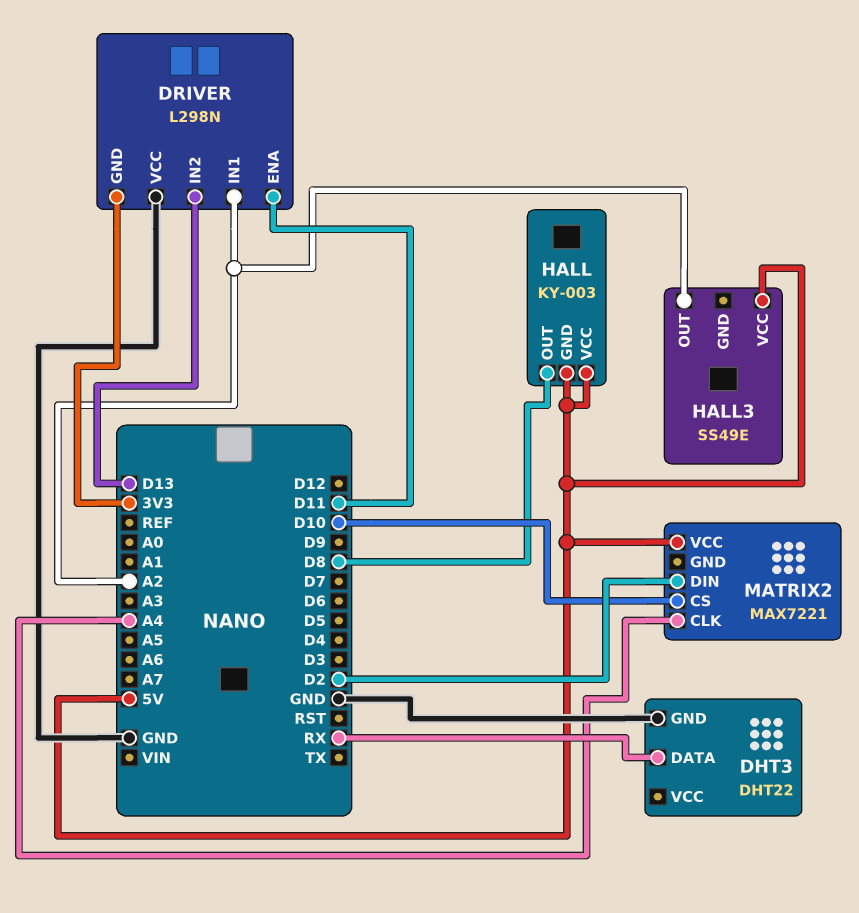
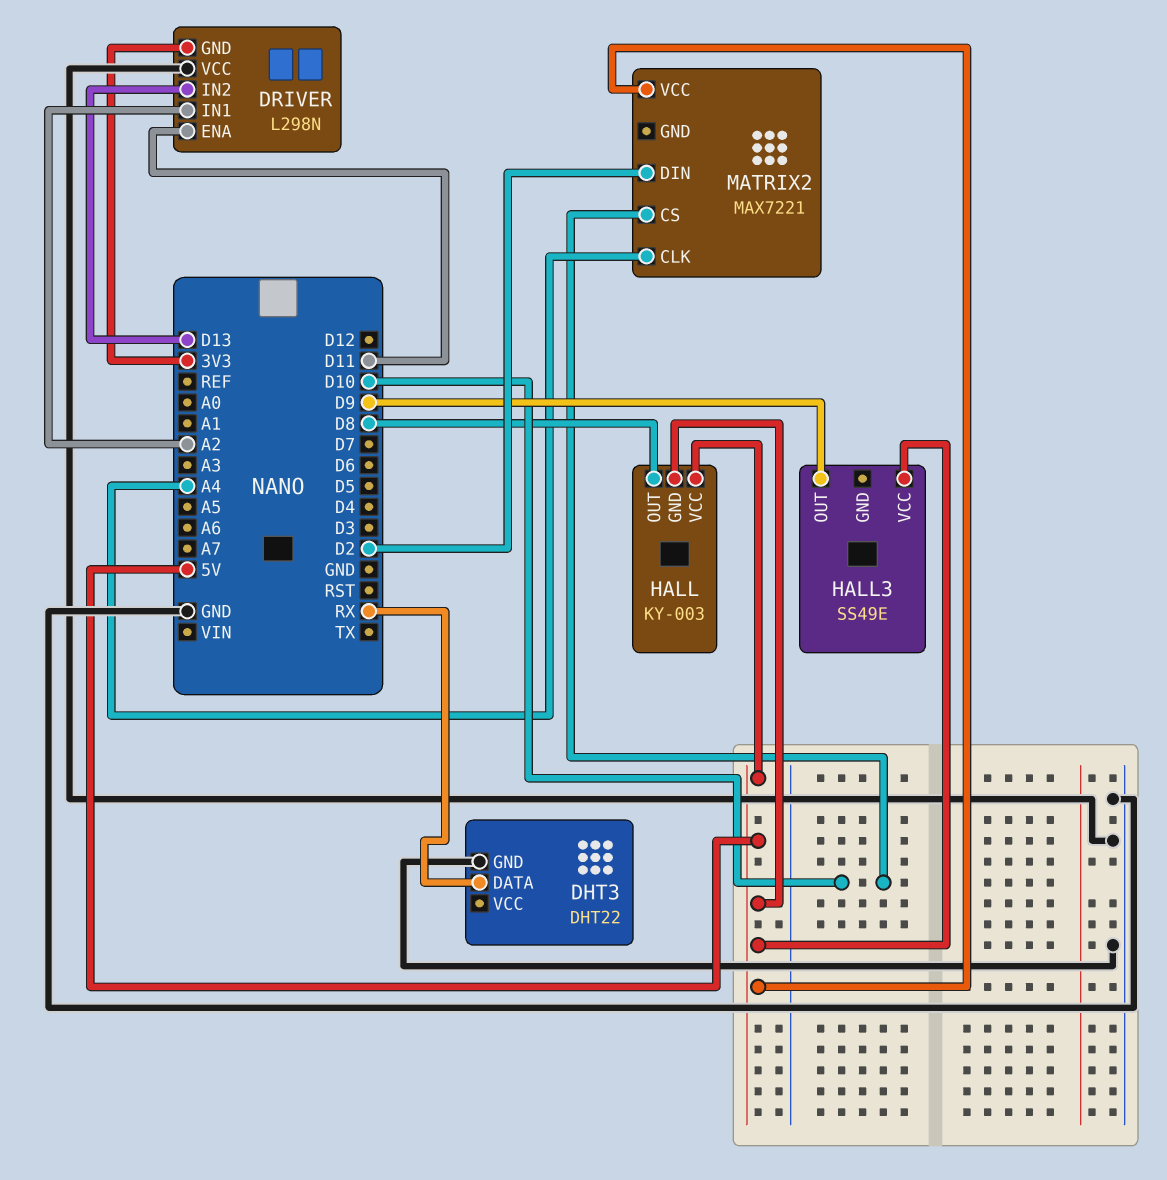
HALL3 pin OUT: A2 -> D9

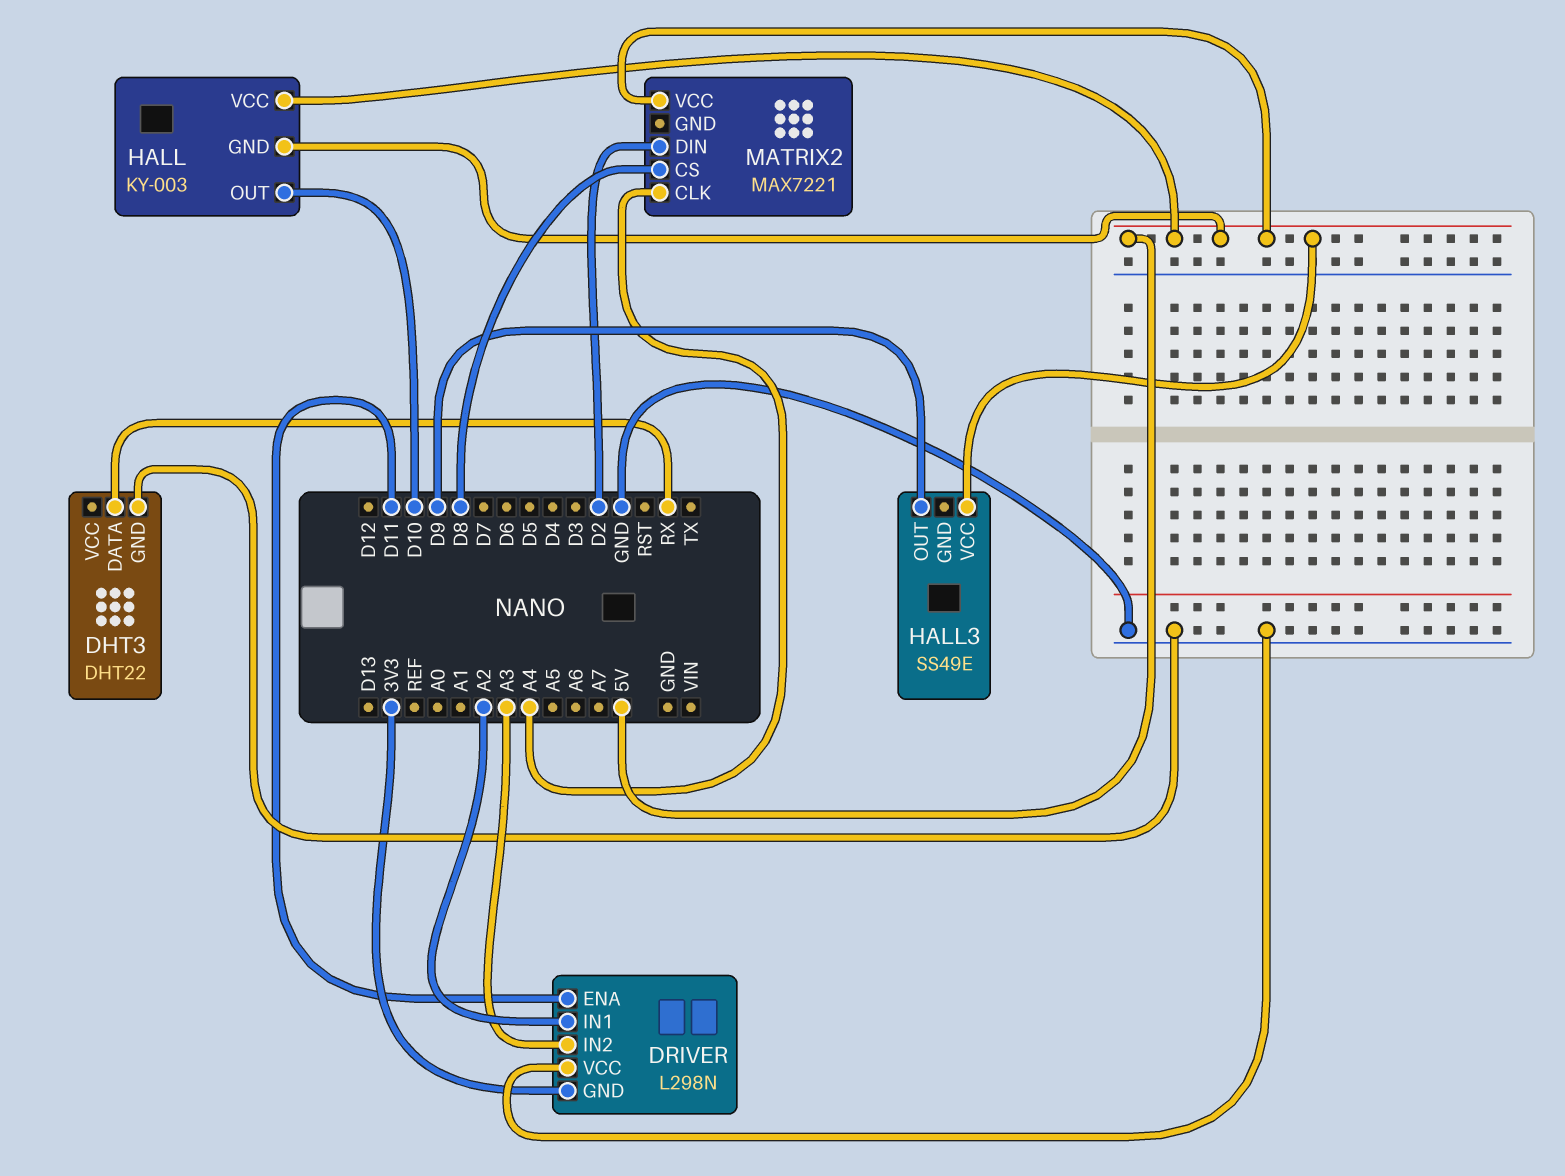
DRIVER pin IN2: D13 -> A3
HALL pin OUT: D8 -> D10
MATRIX2 pin CS: D10 -> D8

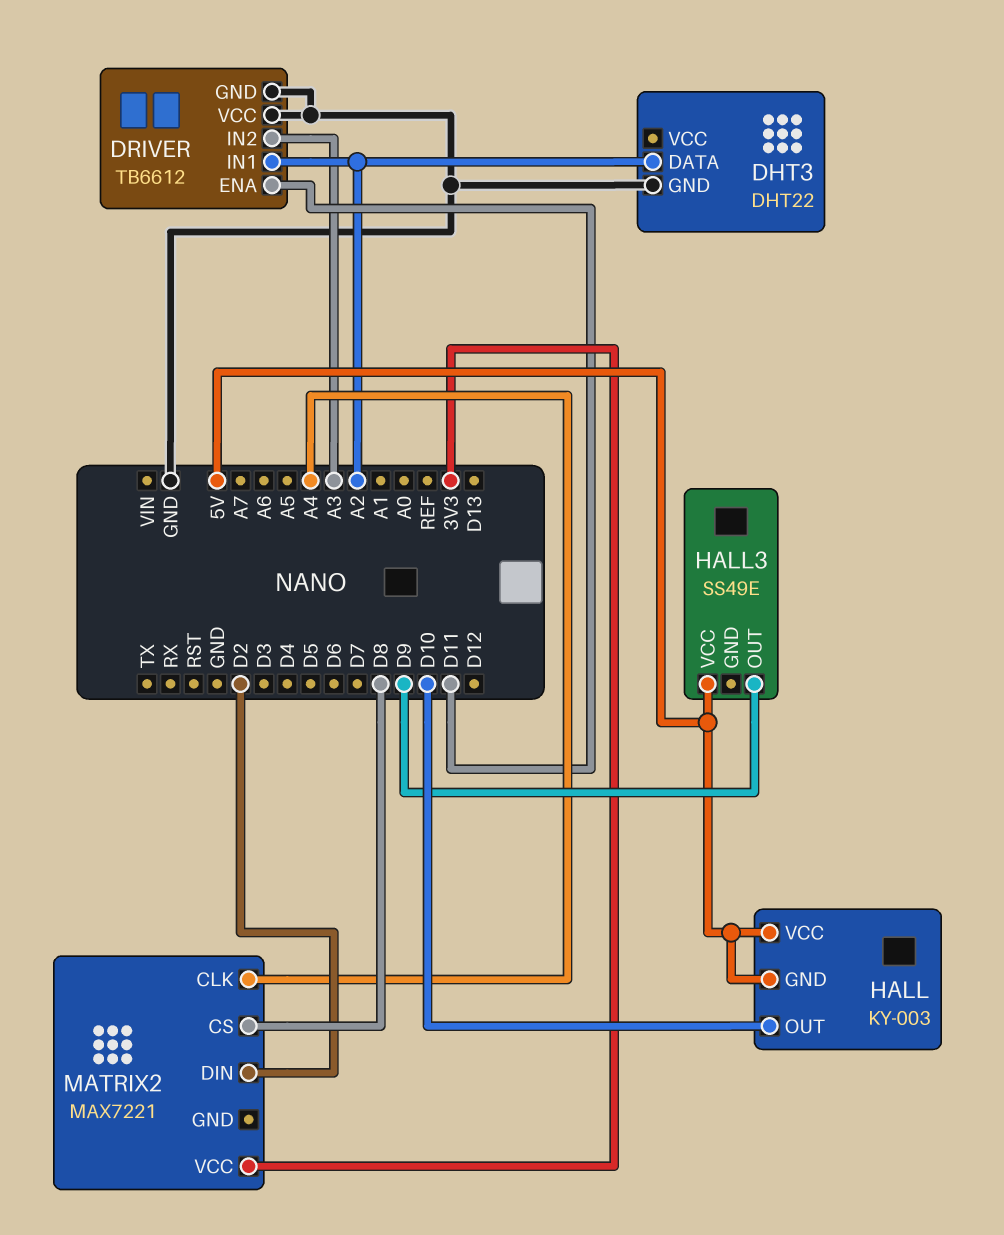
DHT3 pin DATA: RX -> A2
DRIVER: L298N -> TB6612
DRIVER pin GND: 3V3 -> GND
MATRIX2 pin VCC: 5V -> 3V3

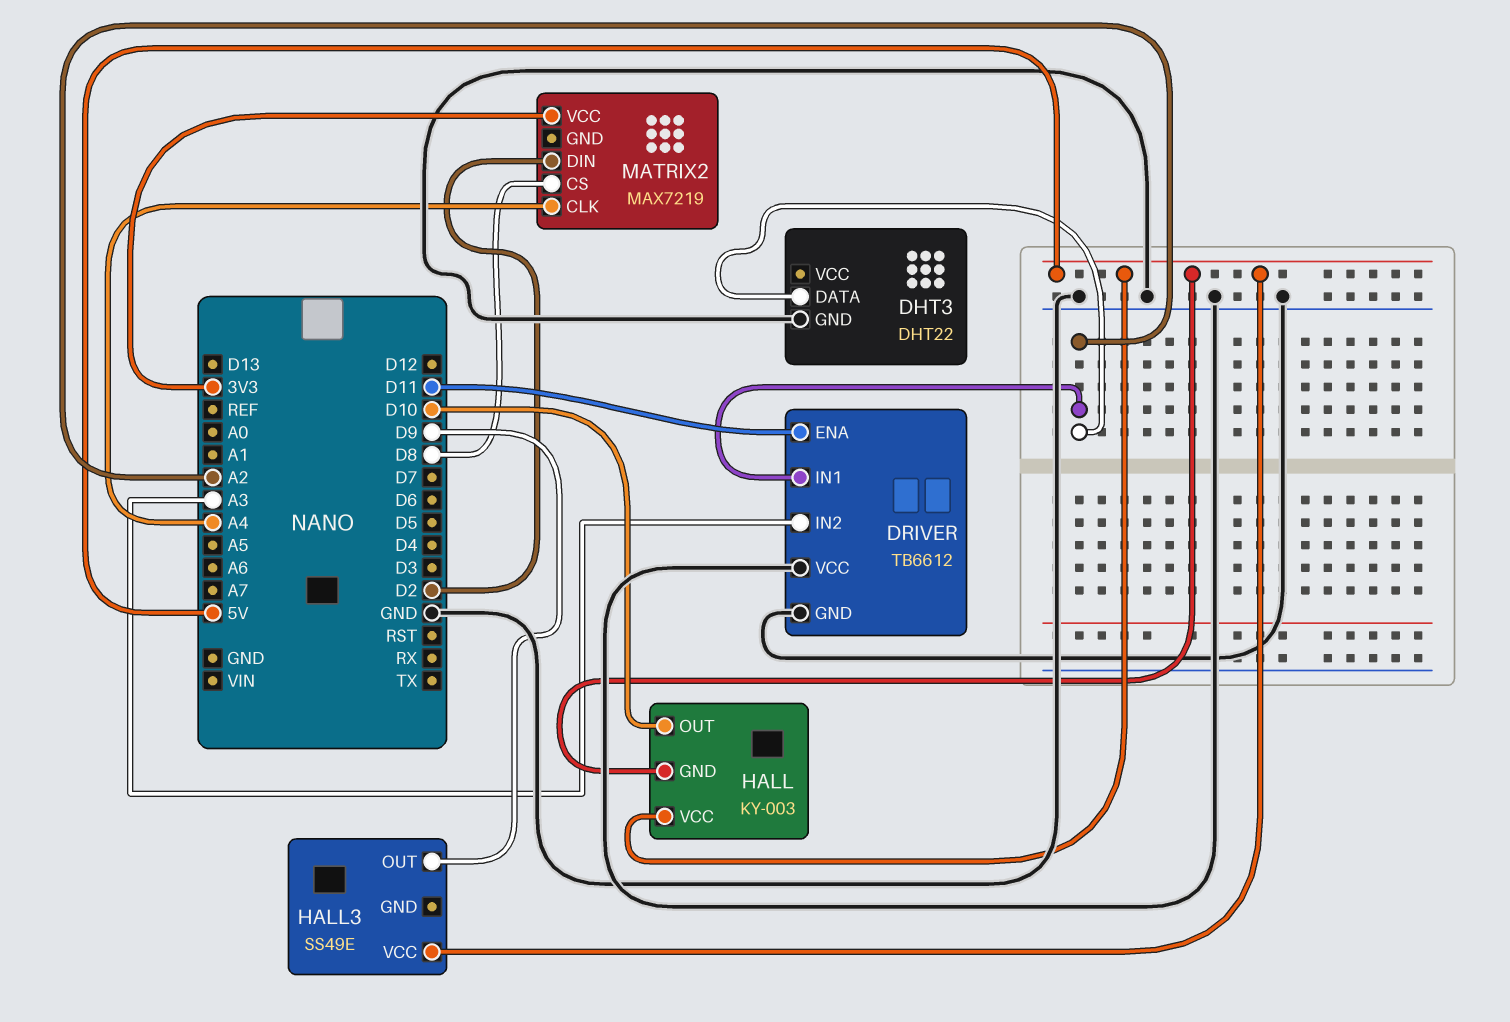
MATRIX2: MAX7221 -> MAX7219

